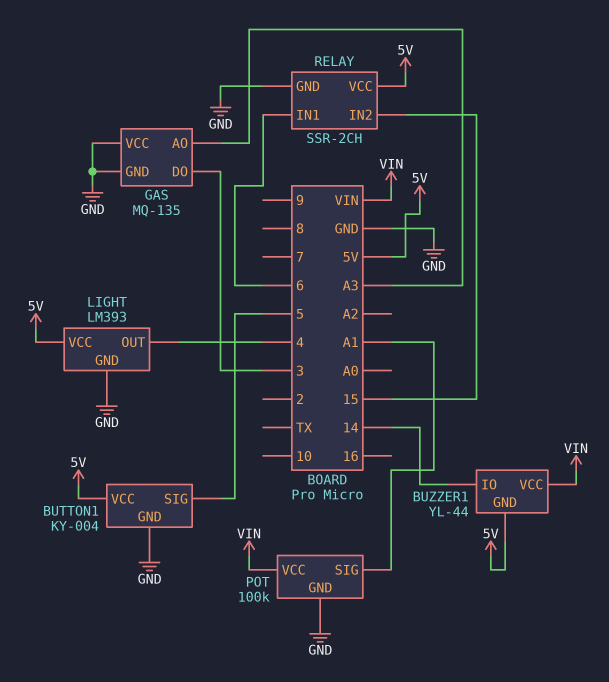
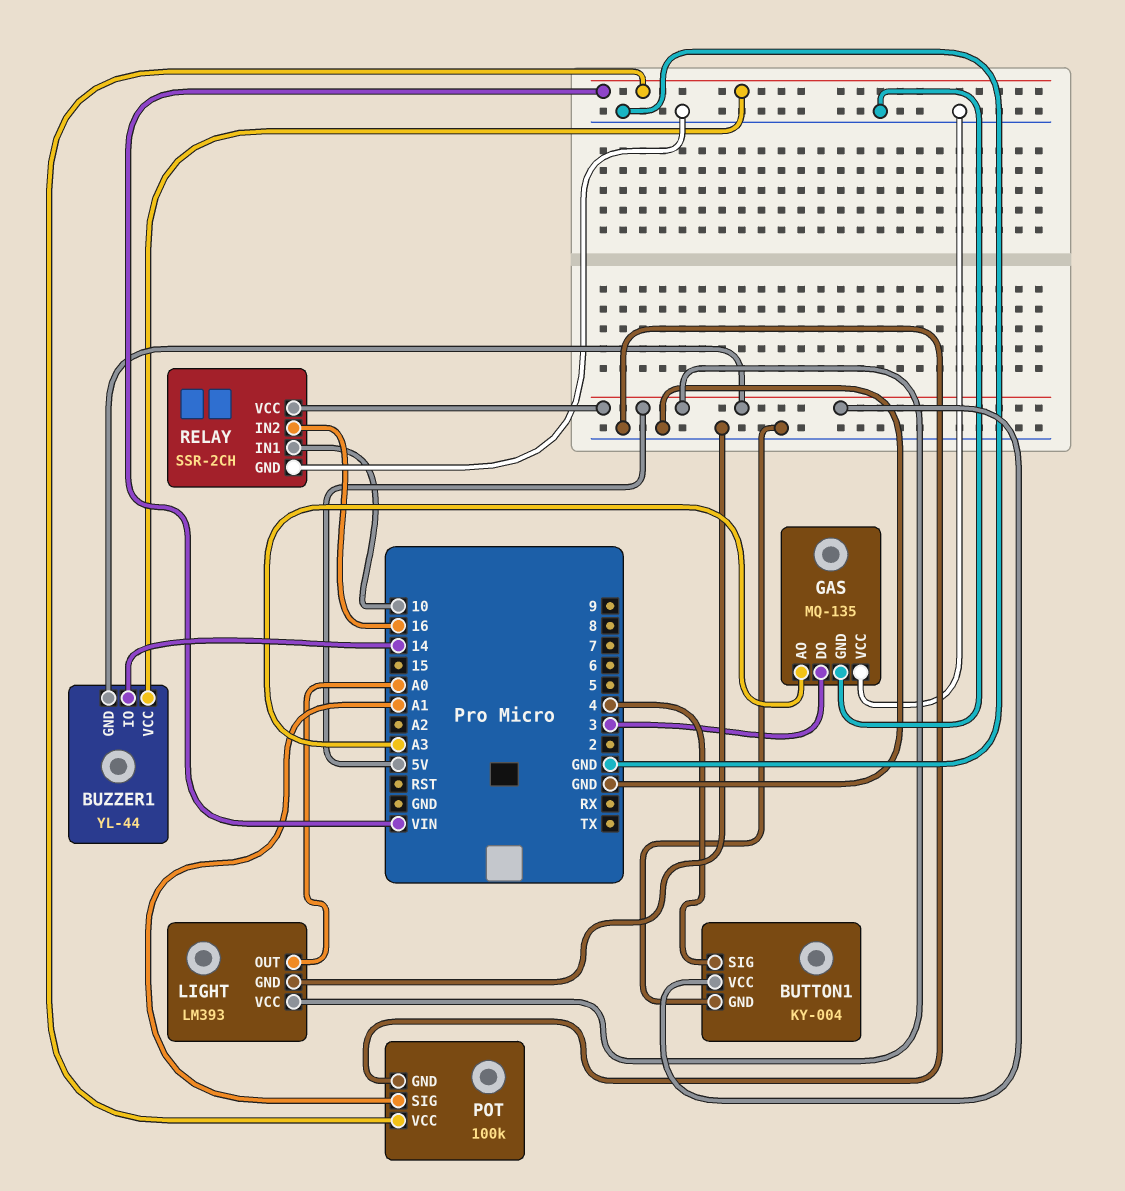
BUTTON1 pin SIG: 5 -> 4
LIGHT pin OUT: 4 -> A0
RELAY pin IN1: 6 -> 10
RELAY pin IN2: 15 -> 16

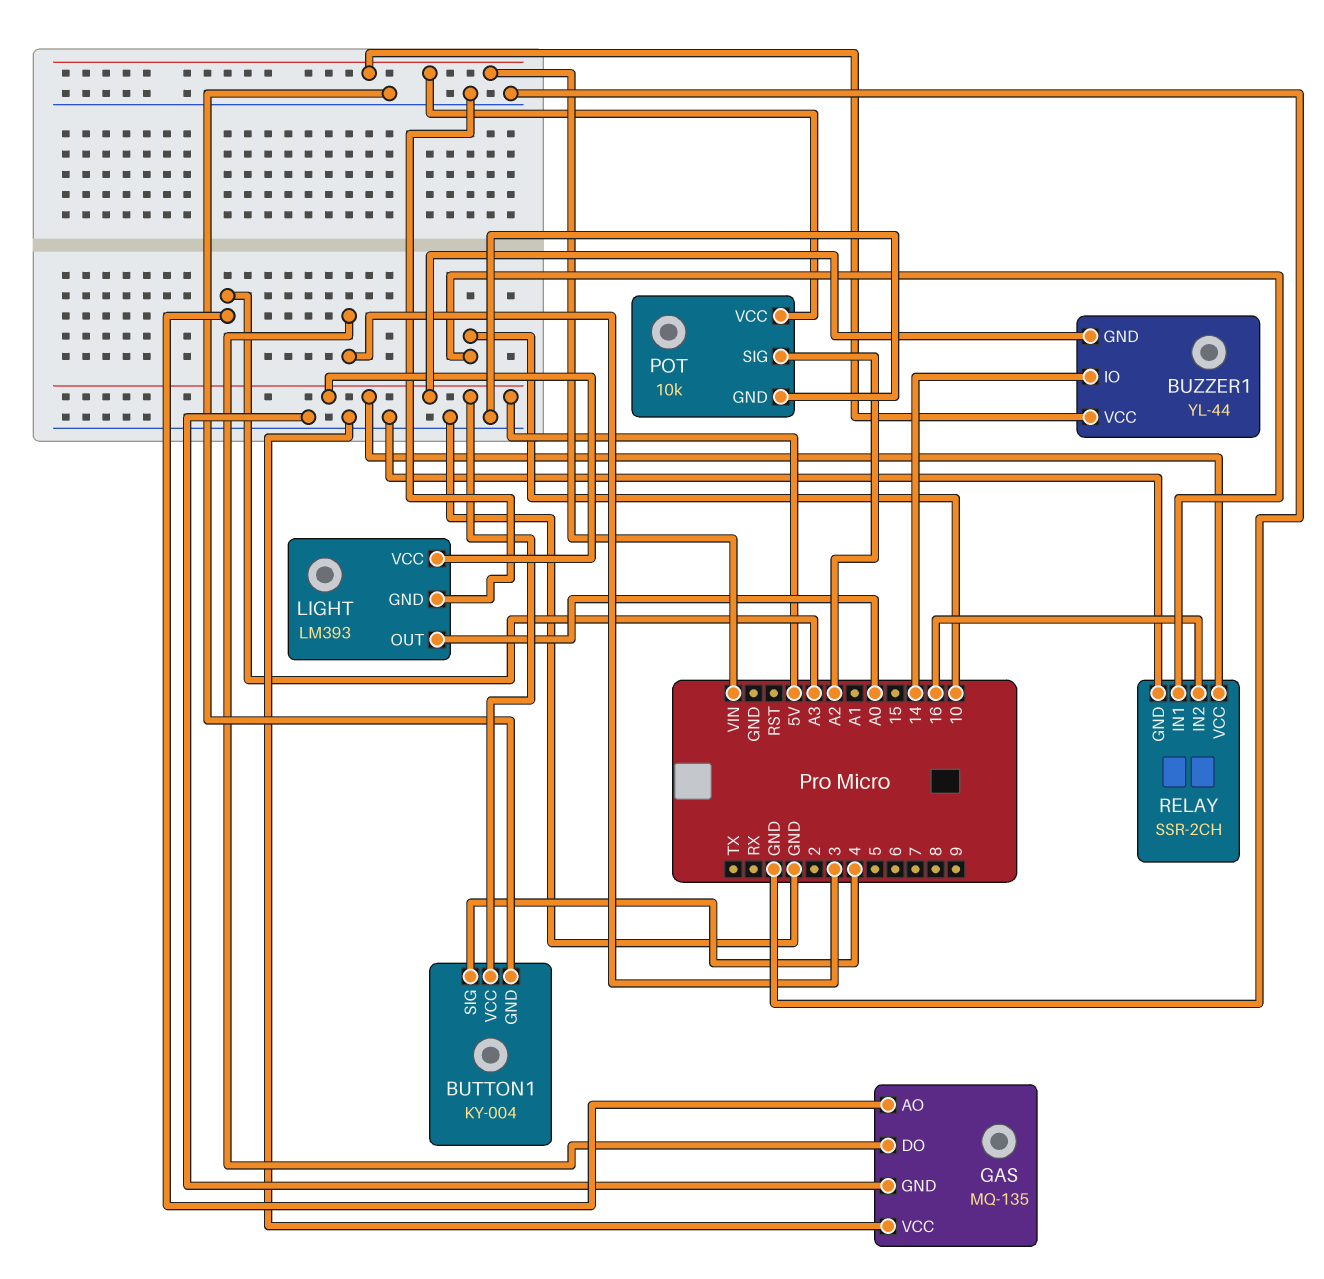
POT: 100k -> 10k
POT pin SIG: A1 -> A2

